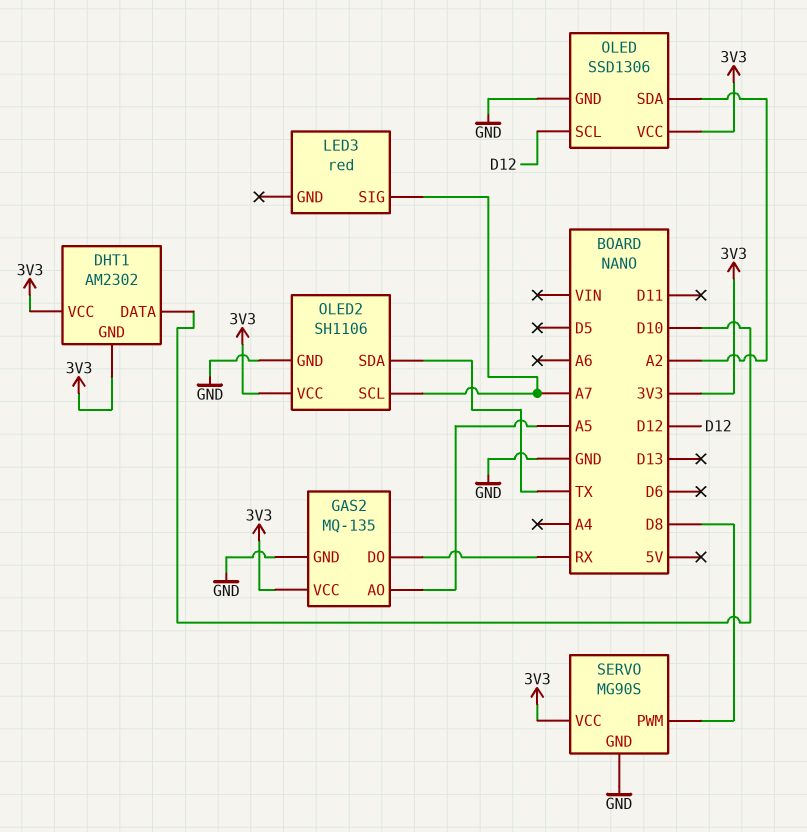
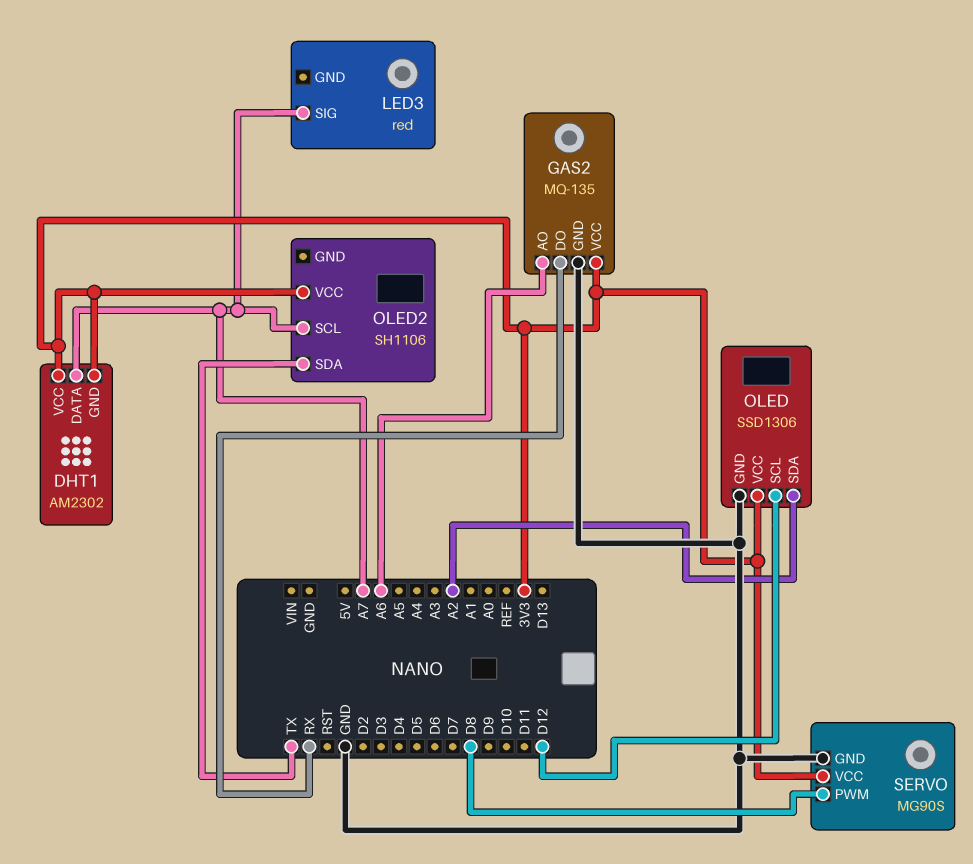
DHT1 pin DATA: D10 -> A7
GAS2 pin AO: A5 -> A6
OLED2 pin GND: GND -> none

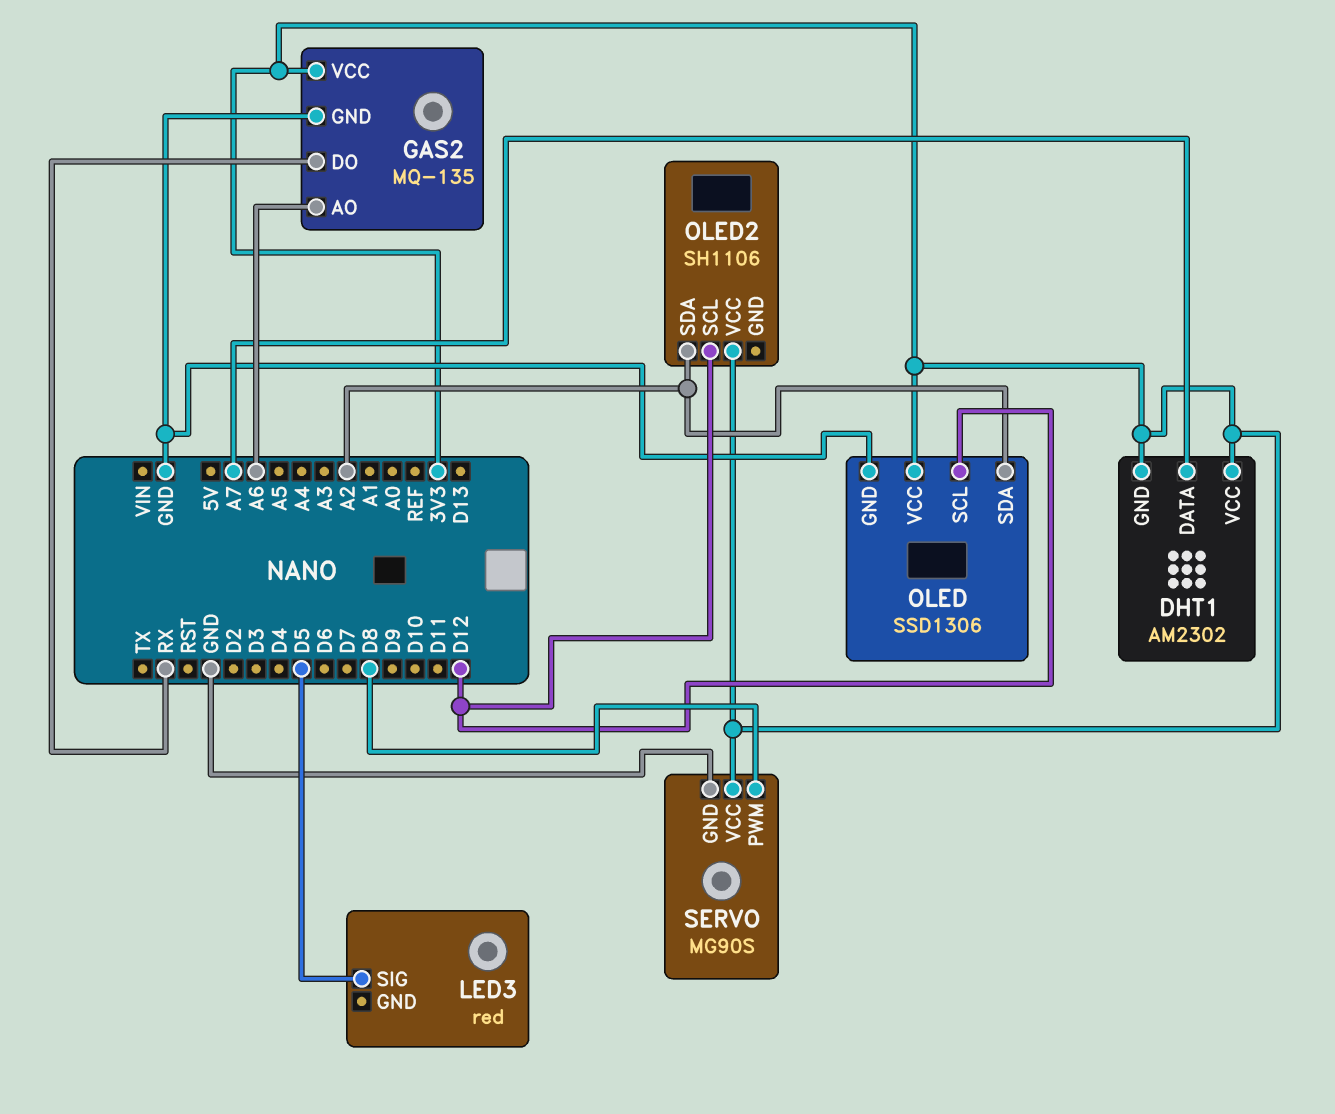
LED3 pin SIG: A7 -> D5
OLED2 pin SCL: A7 -> D12
OLED2 pin SDA: TX -> A2

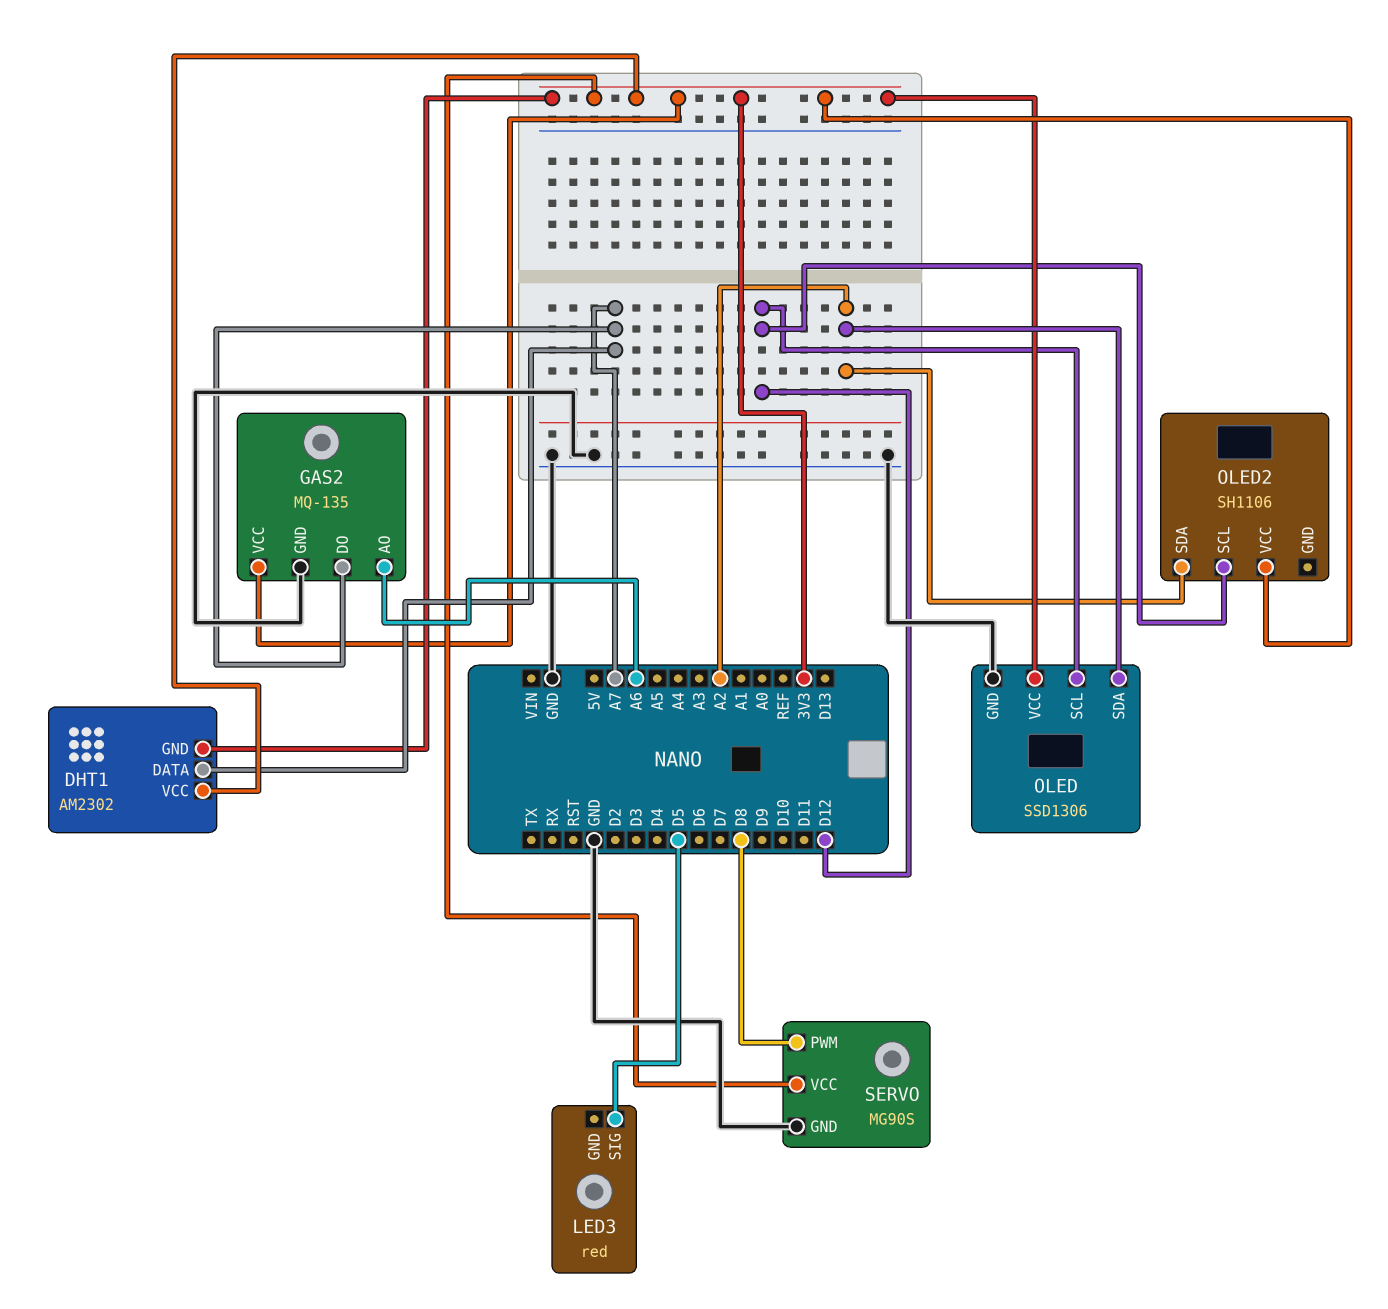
GAS2 pin DO: RX -> A7

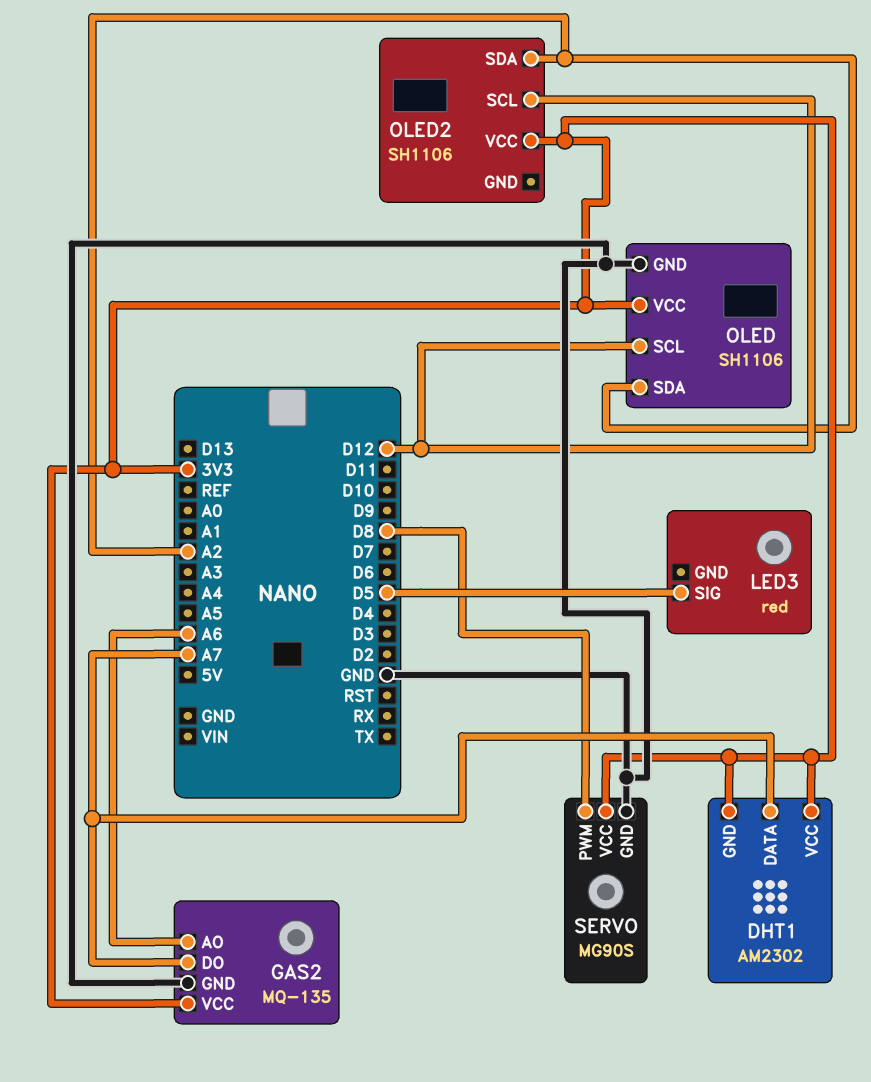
OLED: SSD1306 -> SH1106

